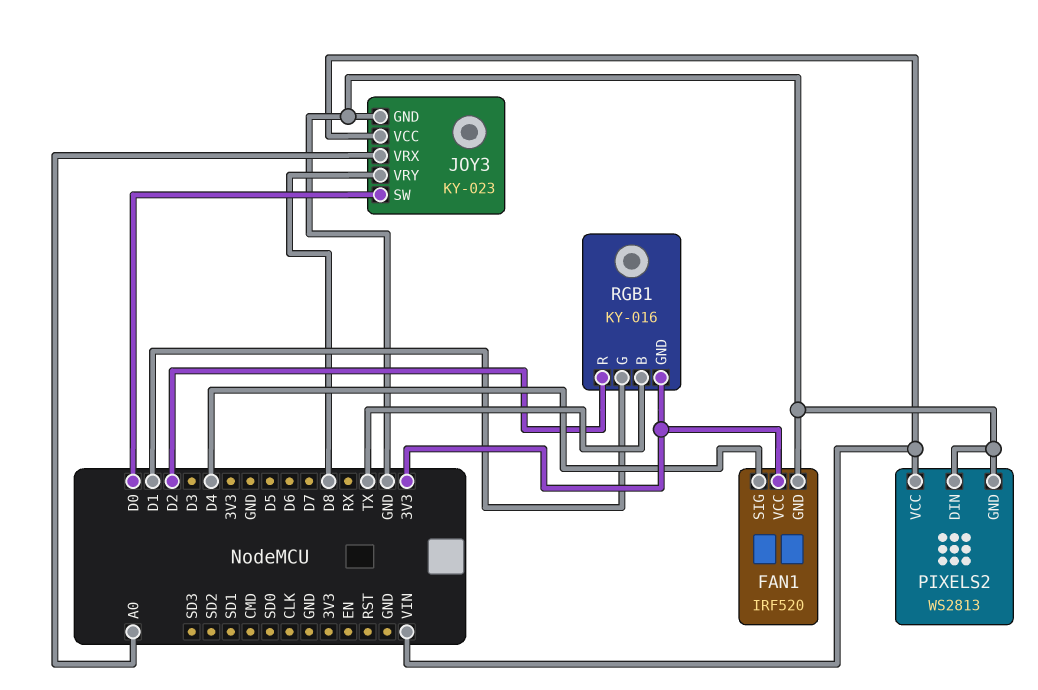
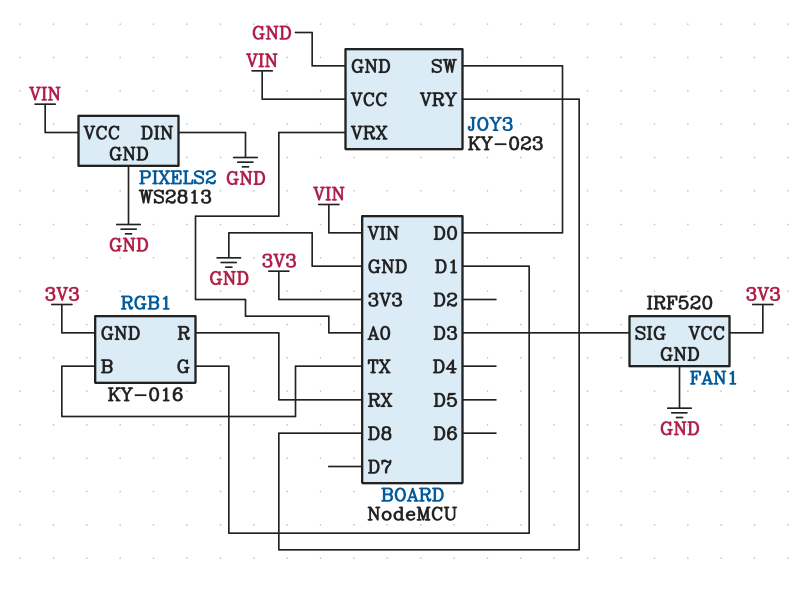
FAN1 pin SIG: D4 -> D3
RGB1 pin R: D2 -> RX

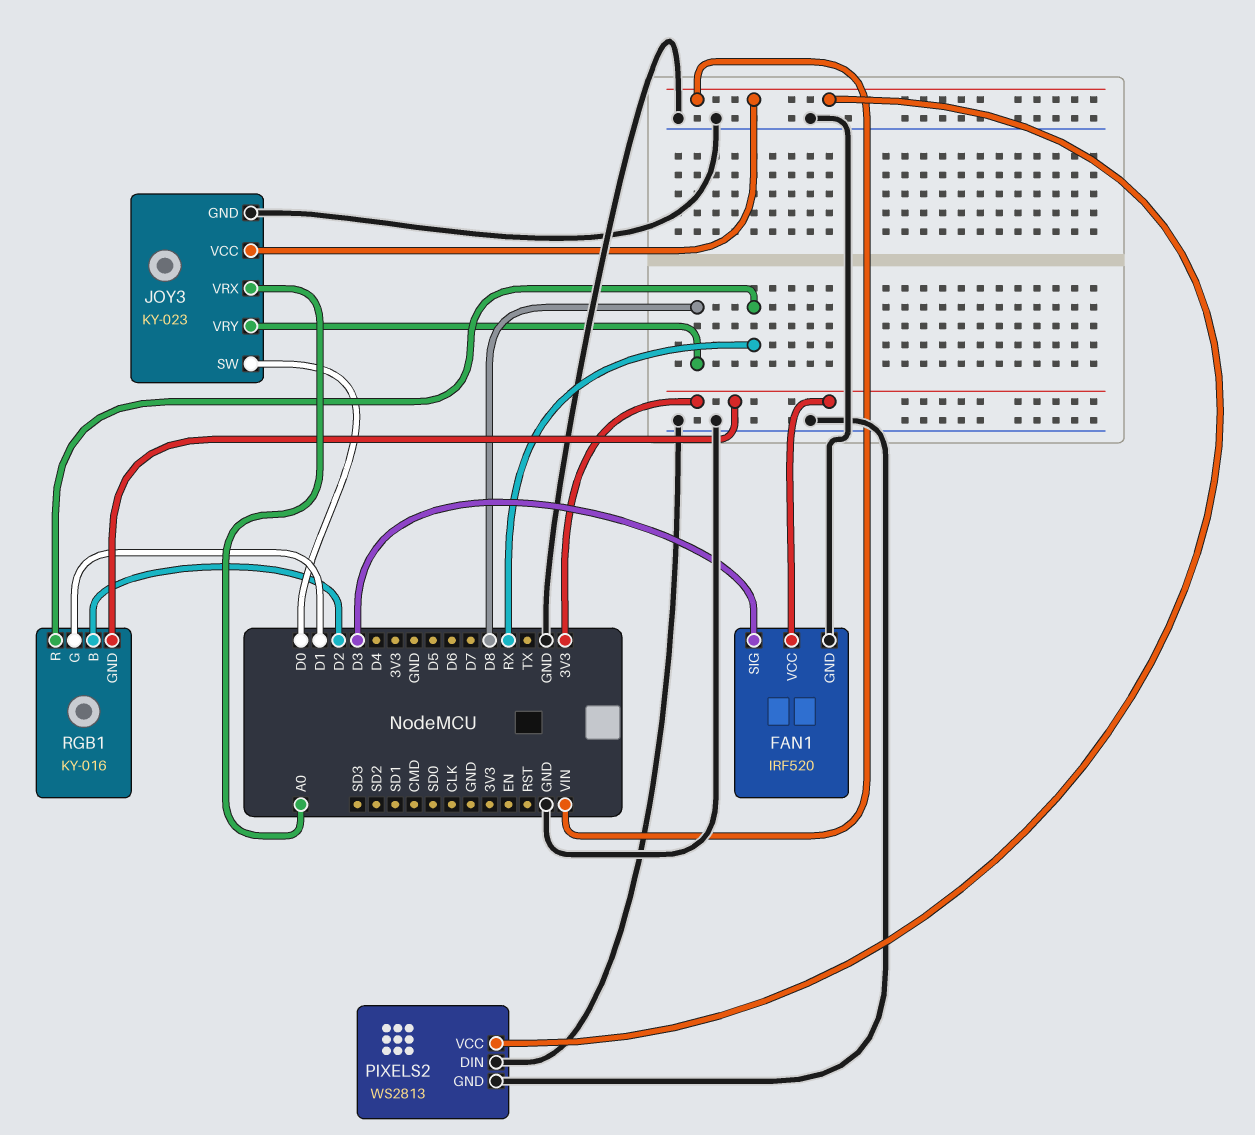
RGB1 pin B: TX -> D2

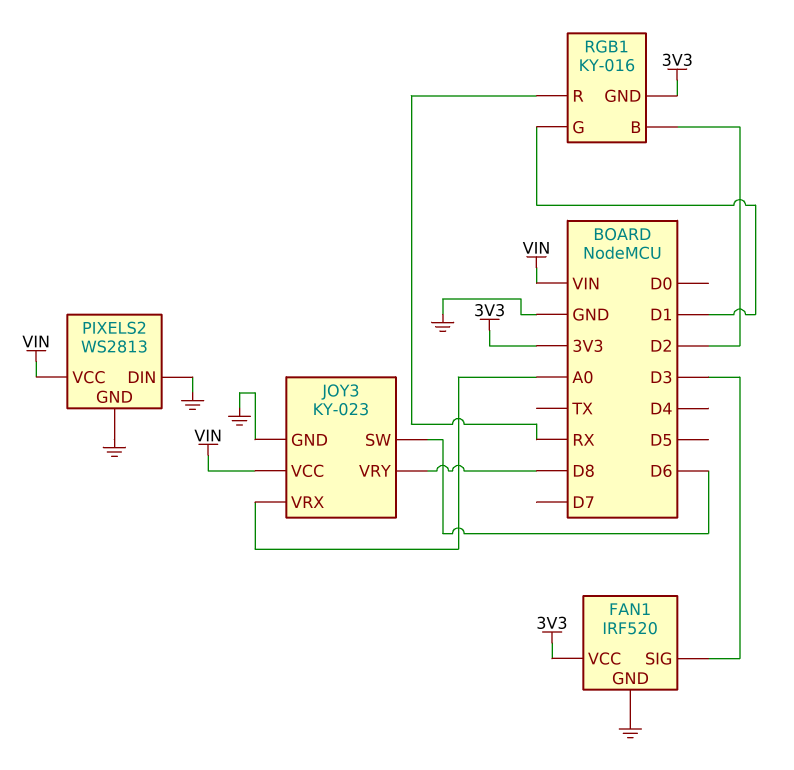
JOY3 pin SW: D0 -> D6

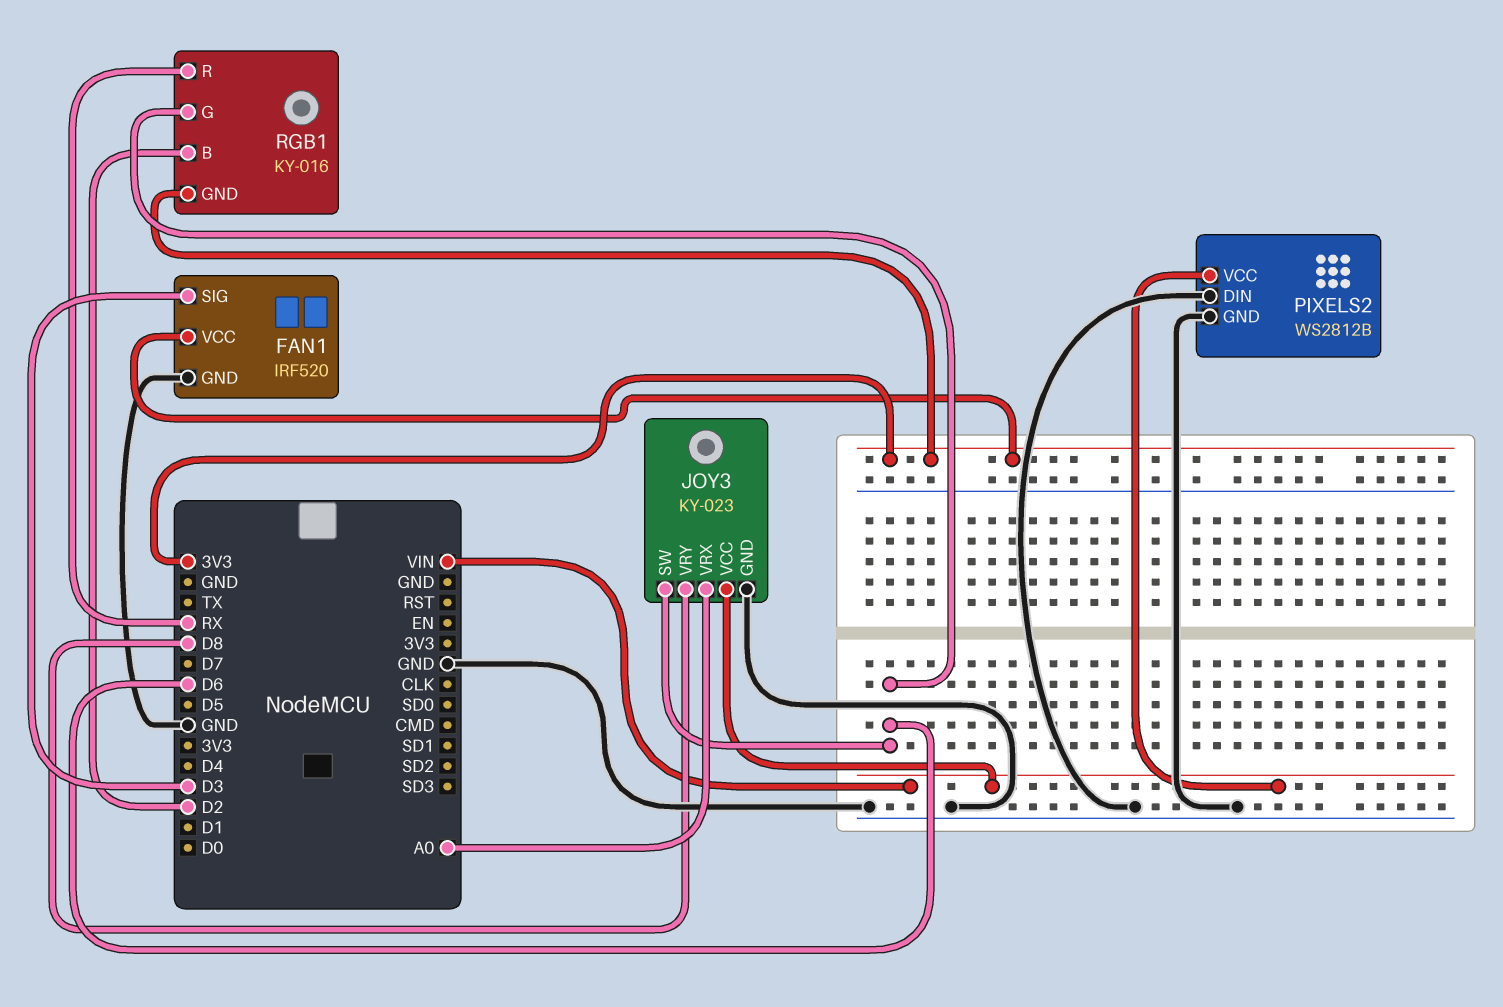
PIXELS2: WS2813 -> WS2812B
RGB1 pin G: D1 -> D6

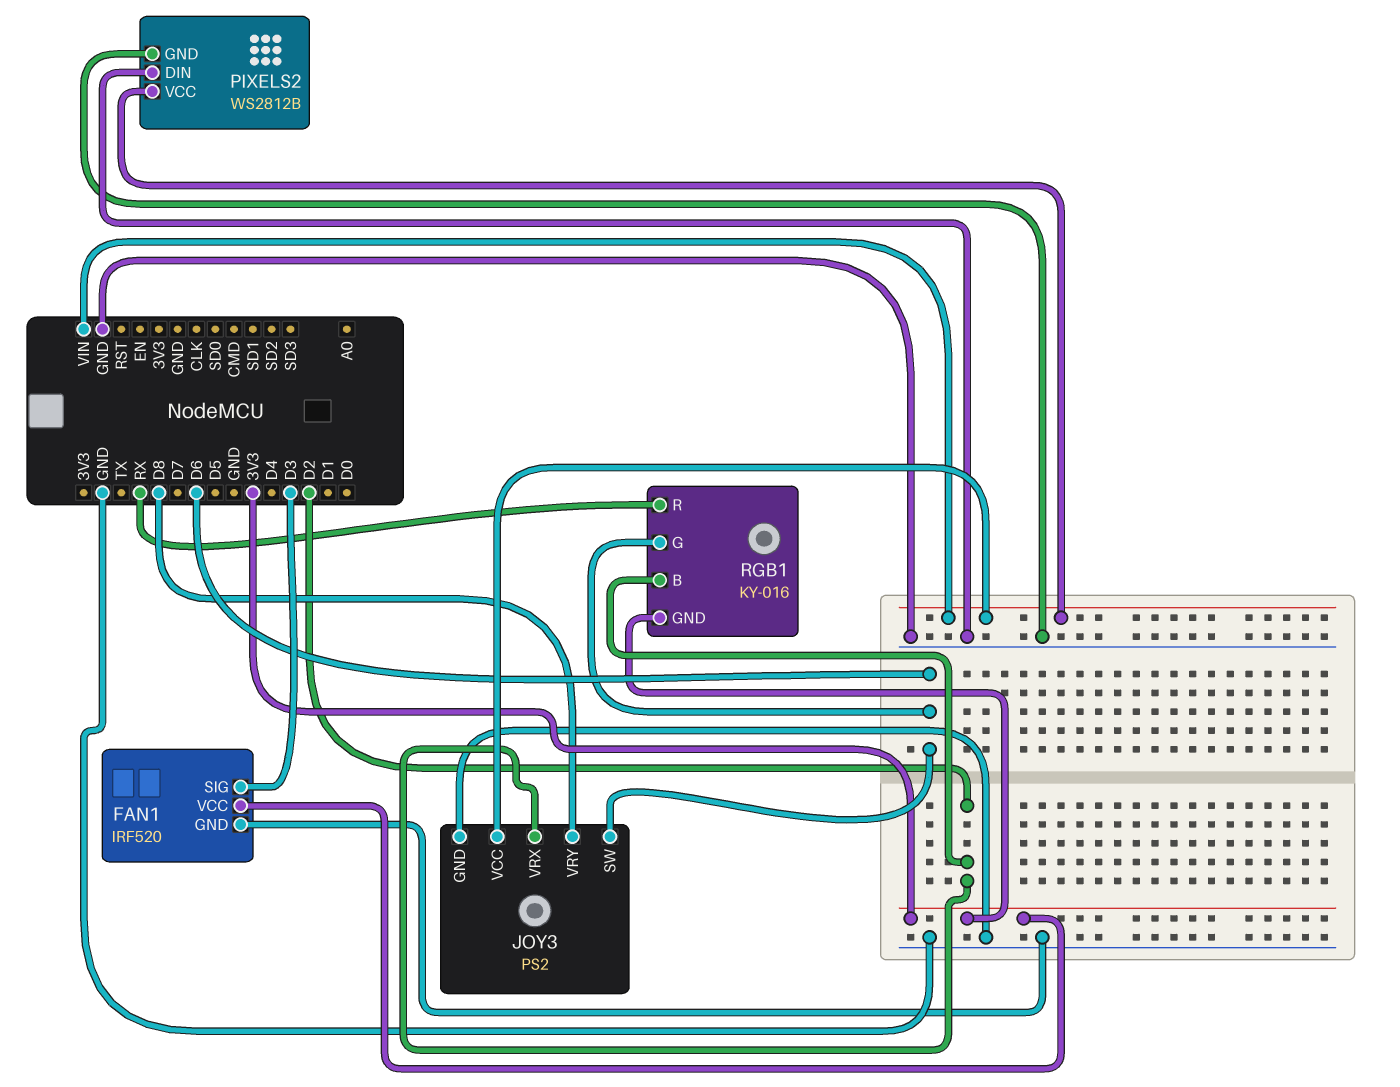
JOY3: KY-023 -> PS2
JOY3 pin VRX: A0 -> D2

